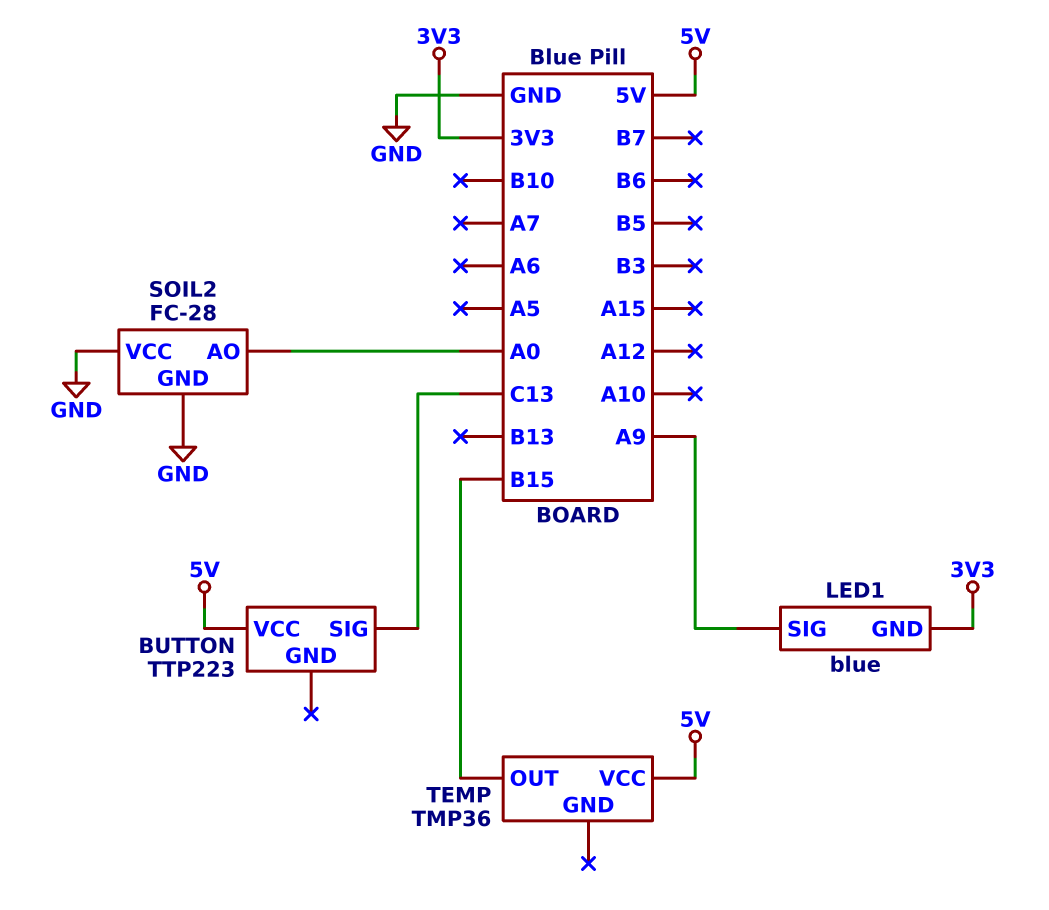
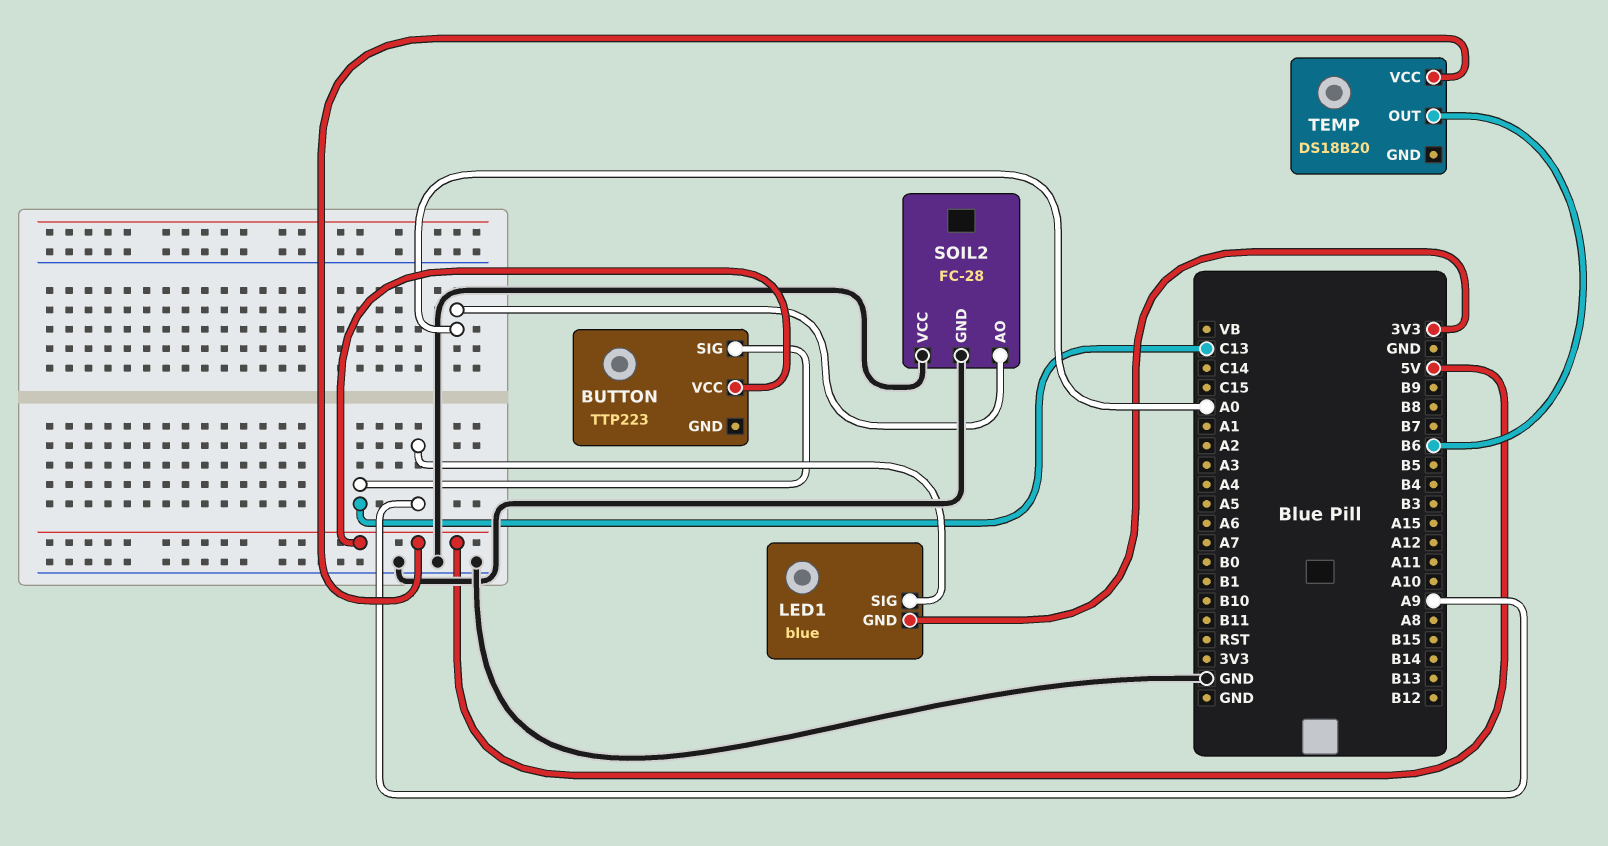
TEMP: TMP36 -> DS18B20
TEMP pin OUT: B15 -> B6

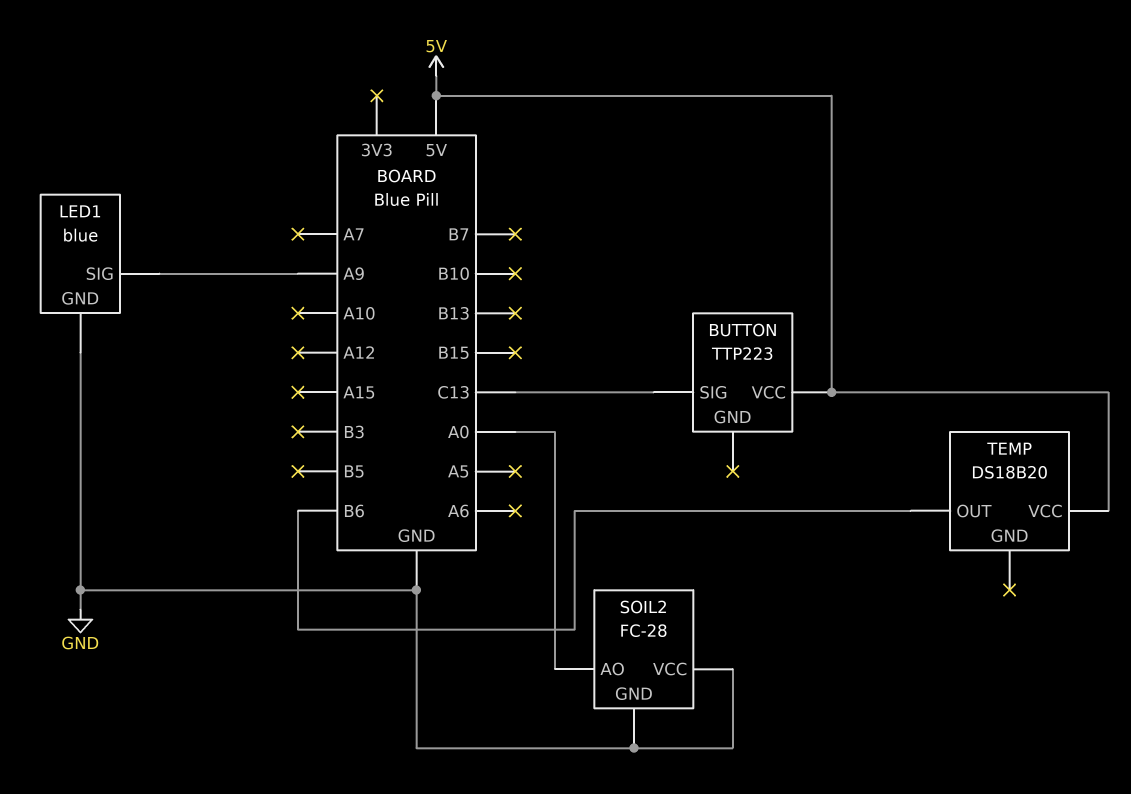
LED1 pin GND: 3V3 -> GND

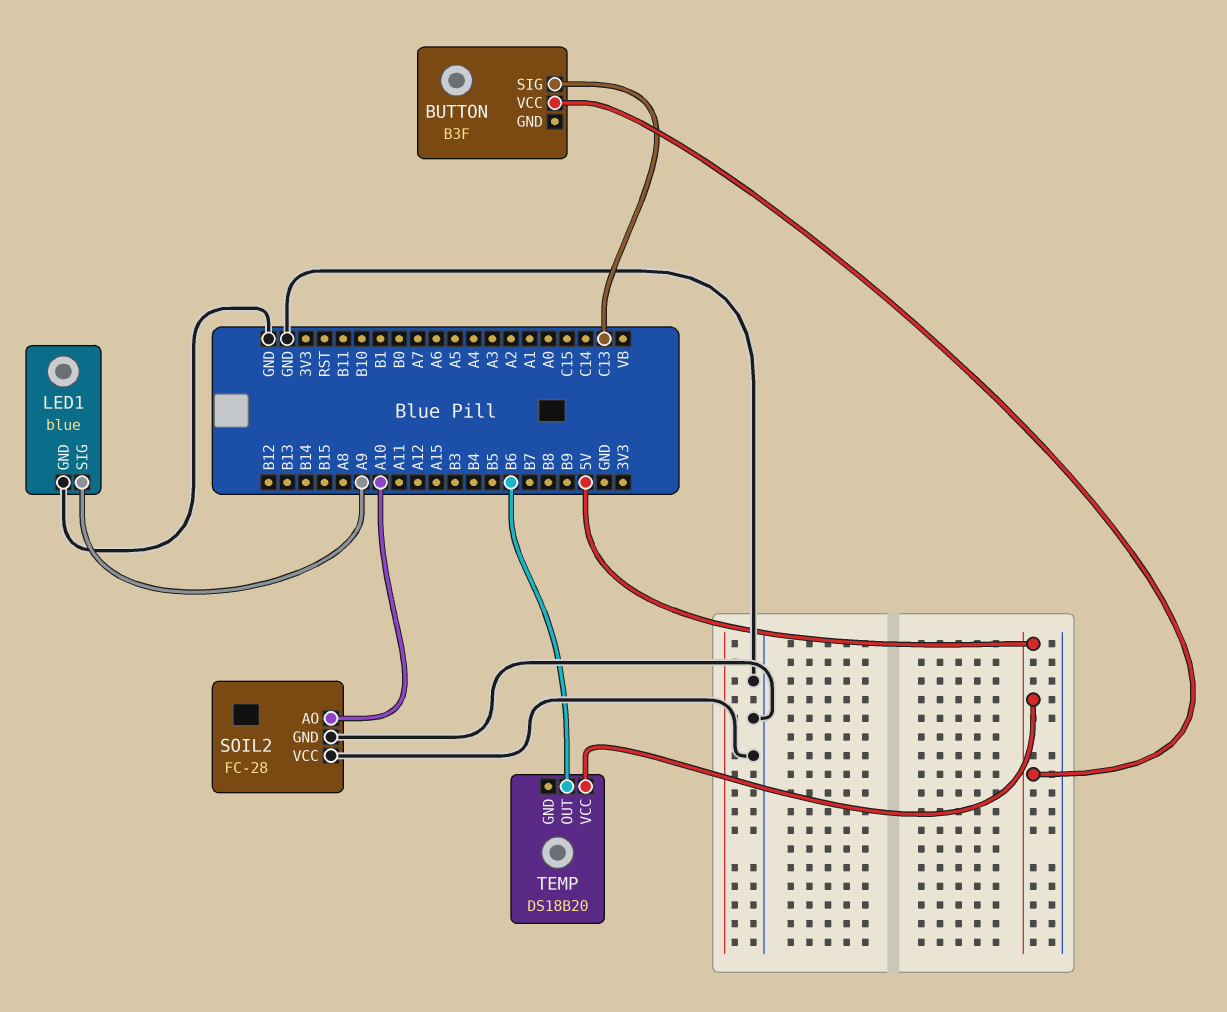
BUTTON: TTP223 -> B3F
SOIL2 pin AO: A0 -> A10

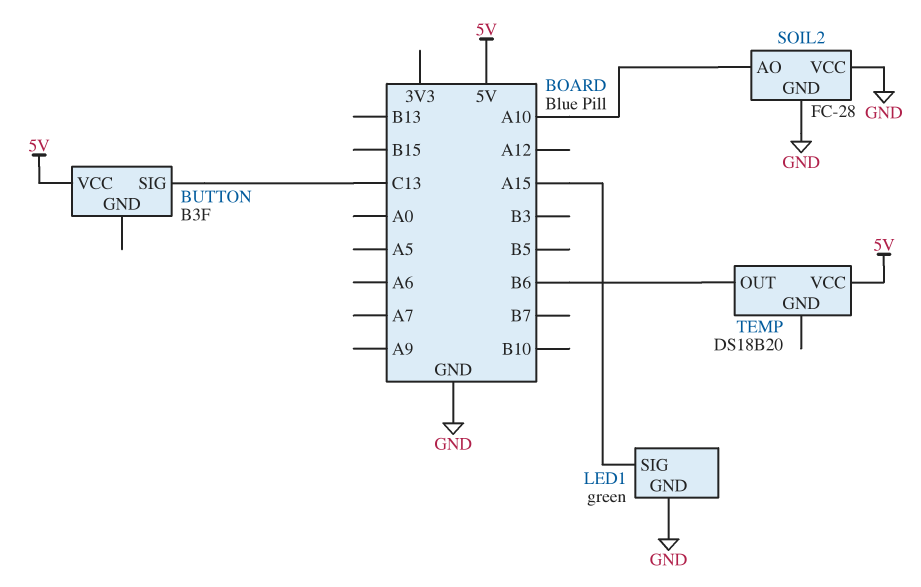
LED1: blue -> green
LED1 pin SIG: A9 -> A15

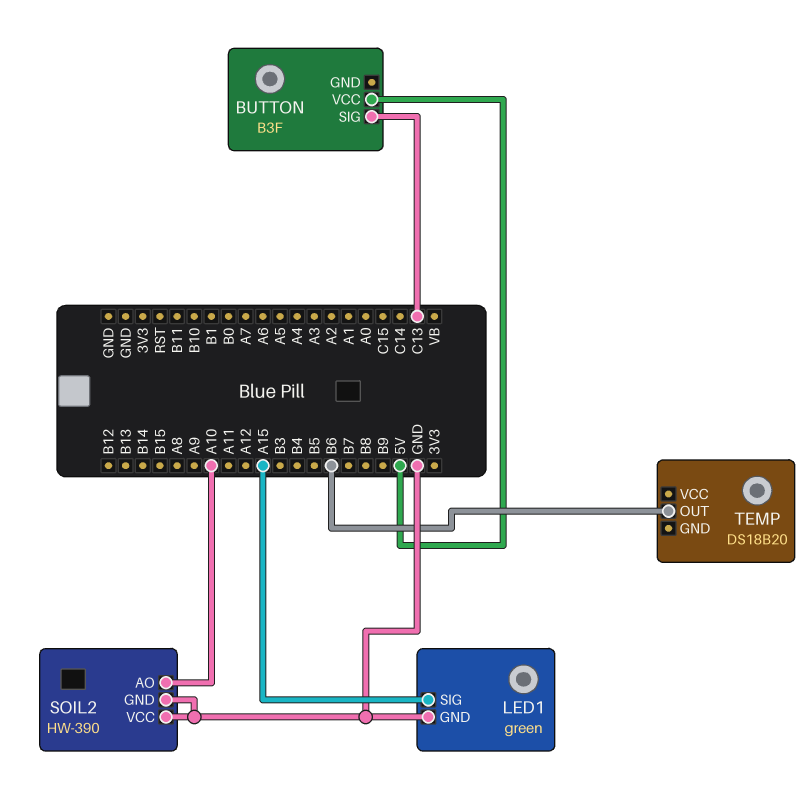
SOIL2: FC-28 -> HW-390
TEMP pin VCC: 5V -> none

